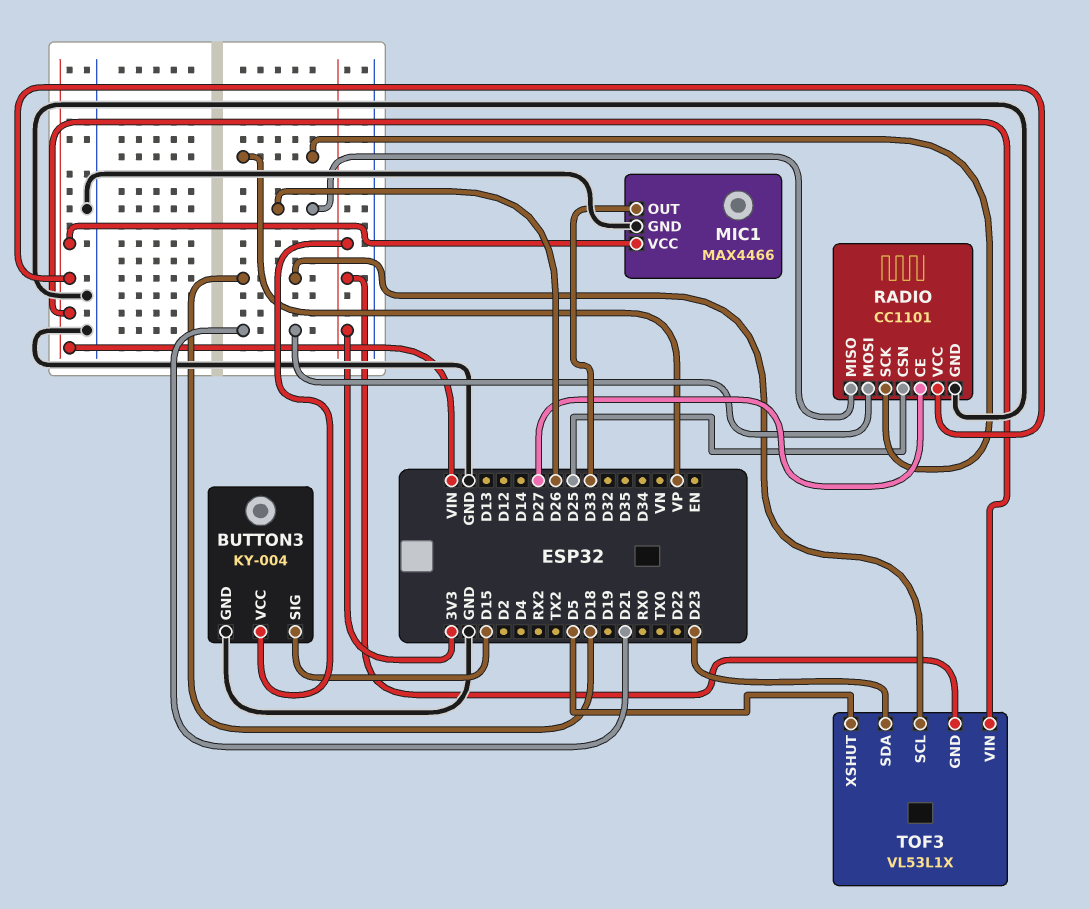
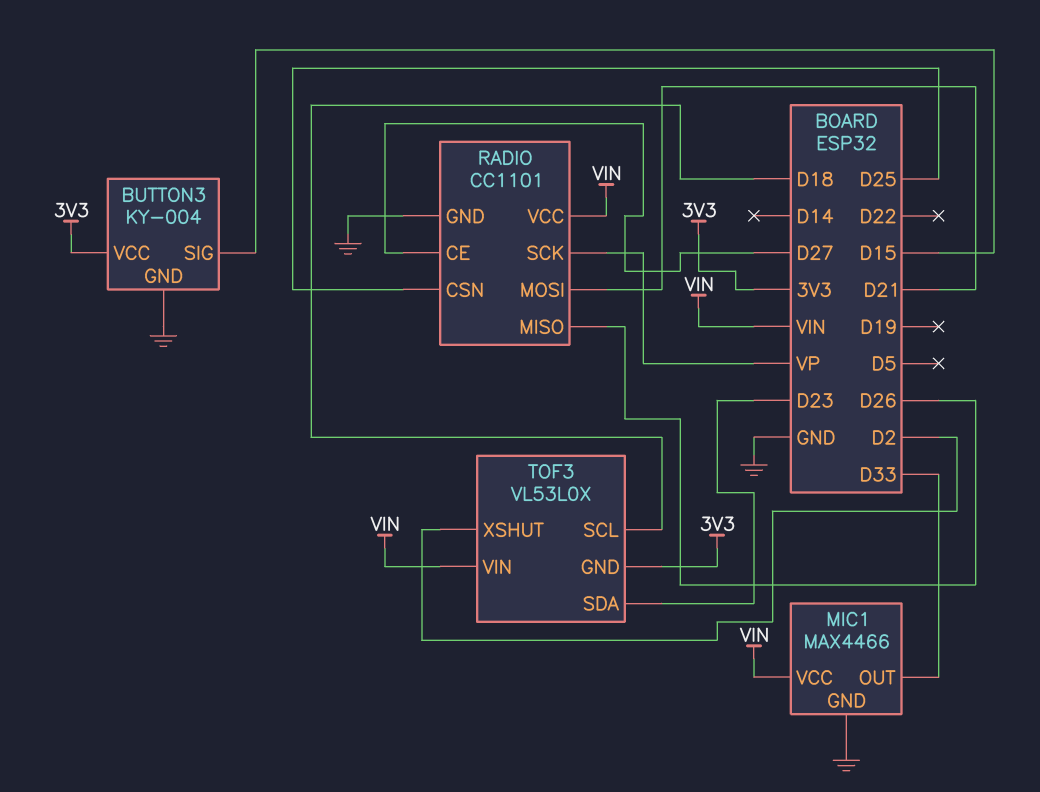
TOF3: VL53L1X -> VL53L0X
TOF3 pin XSHUT: D5 -> D2

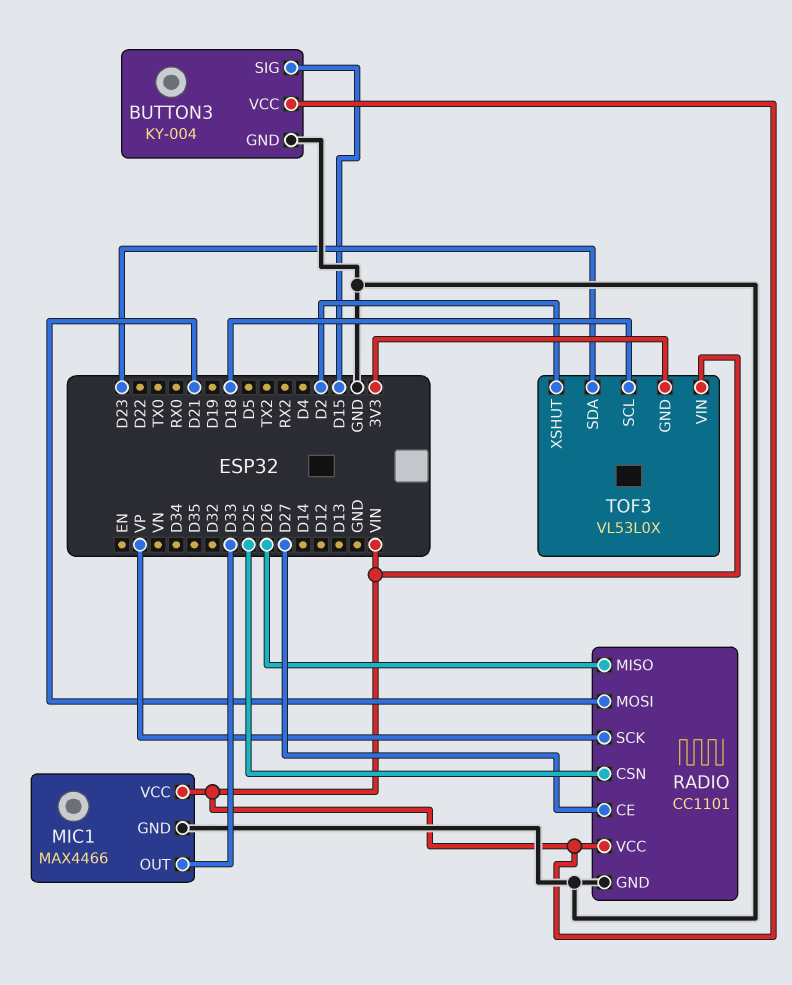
BUTTON3 pin VCC: 3V3 -> VIN

